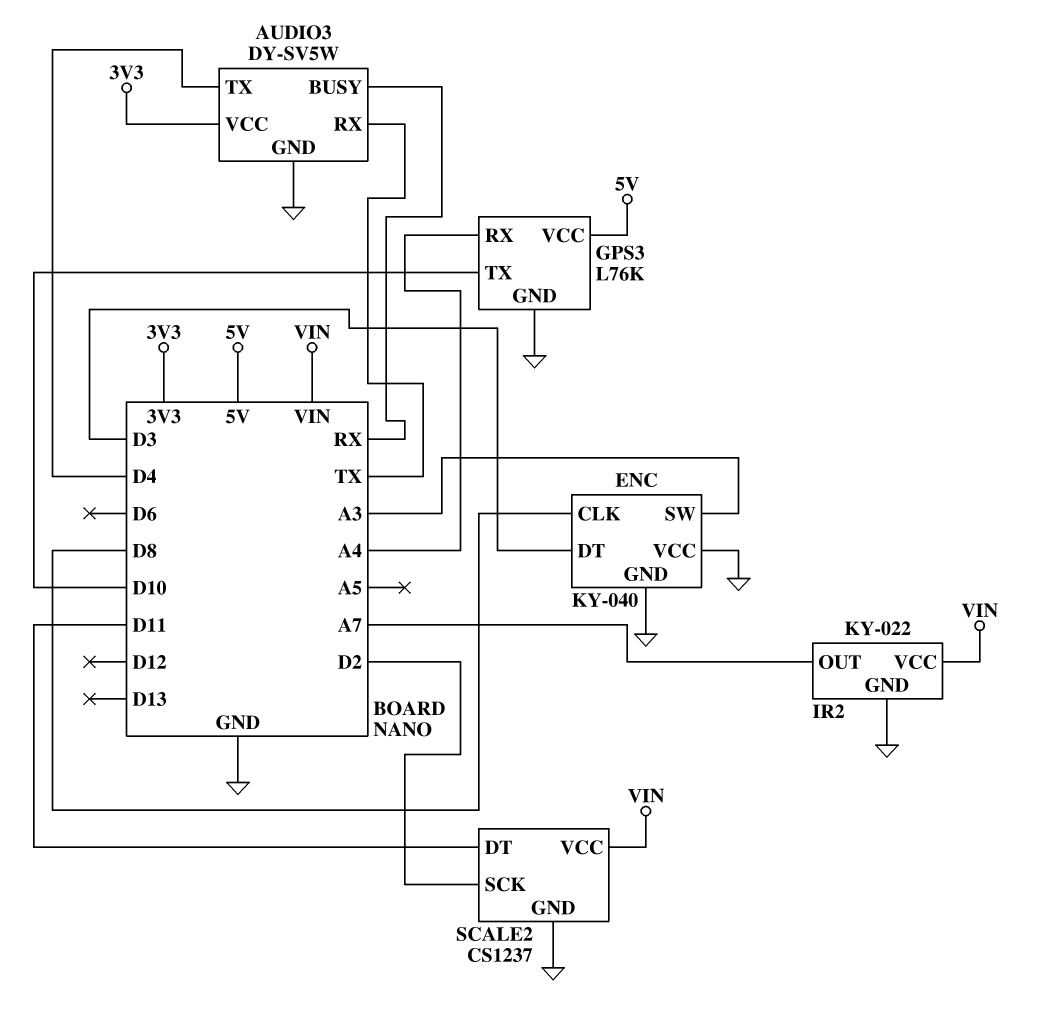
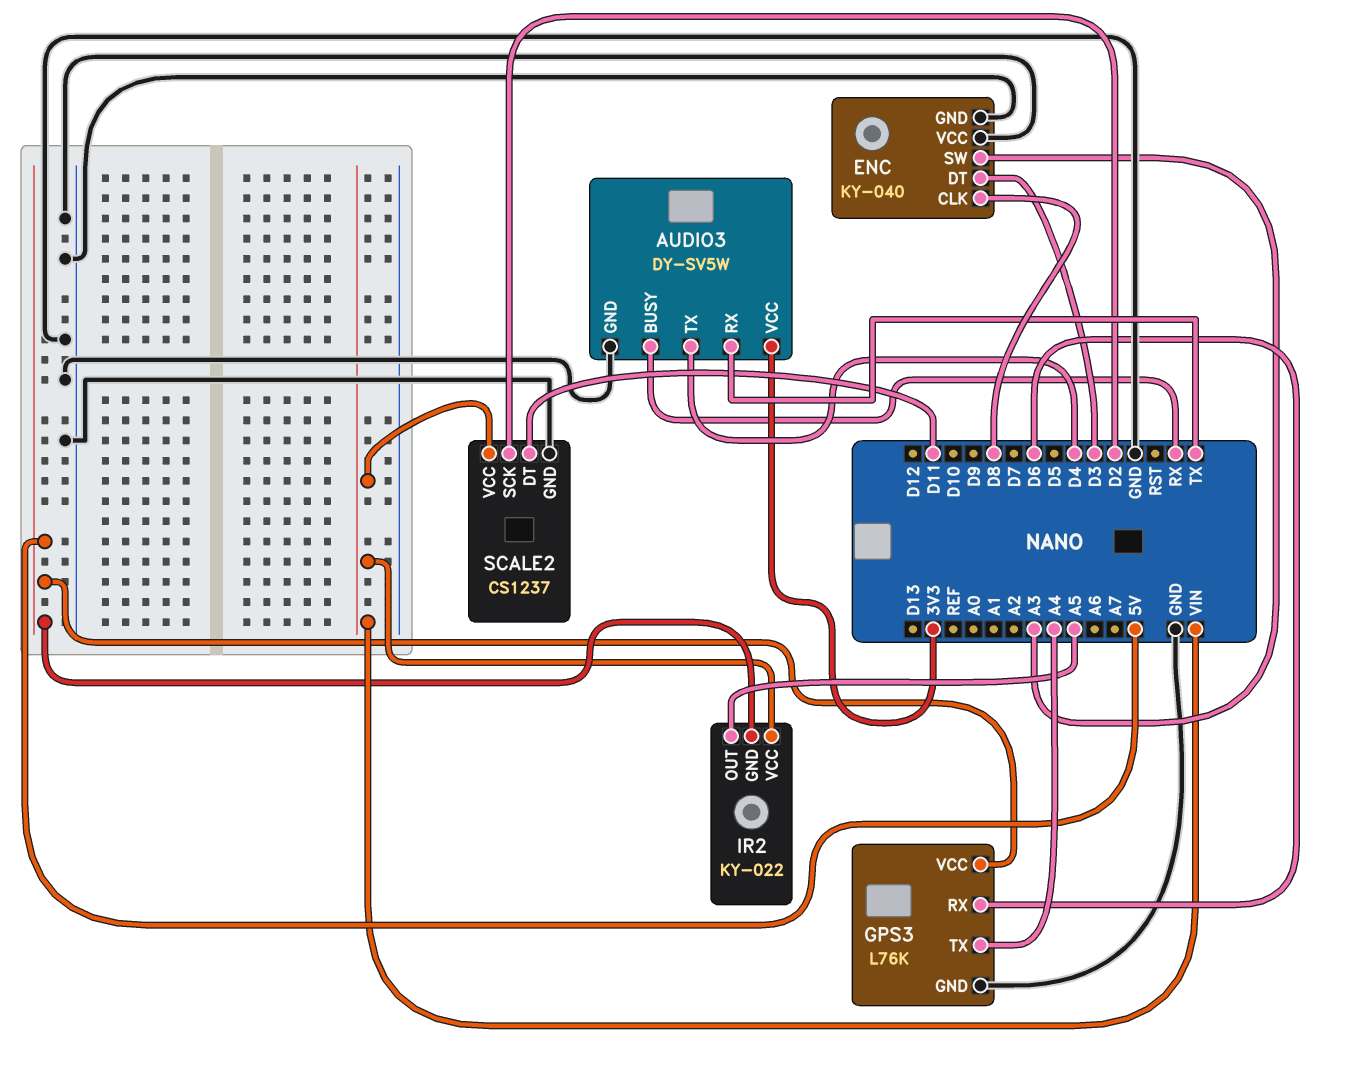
GPS3 pin RX: A4 -> D6
GPS3 pin TX: D10 -> A4
IR2 pin GND: GND -> 5V
IR2 pin OUT: A7 -> A5

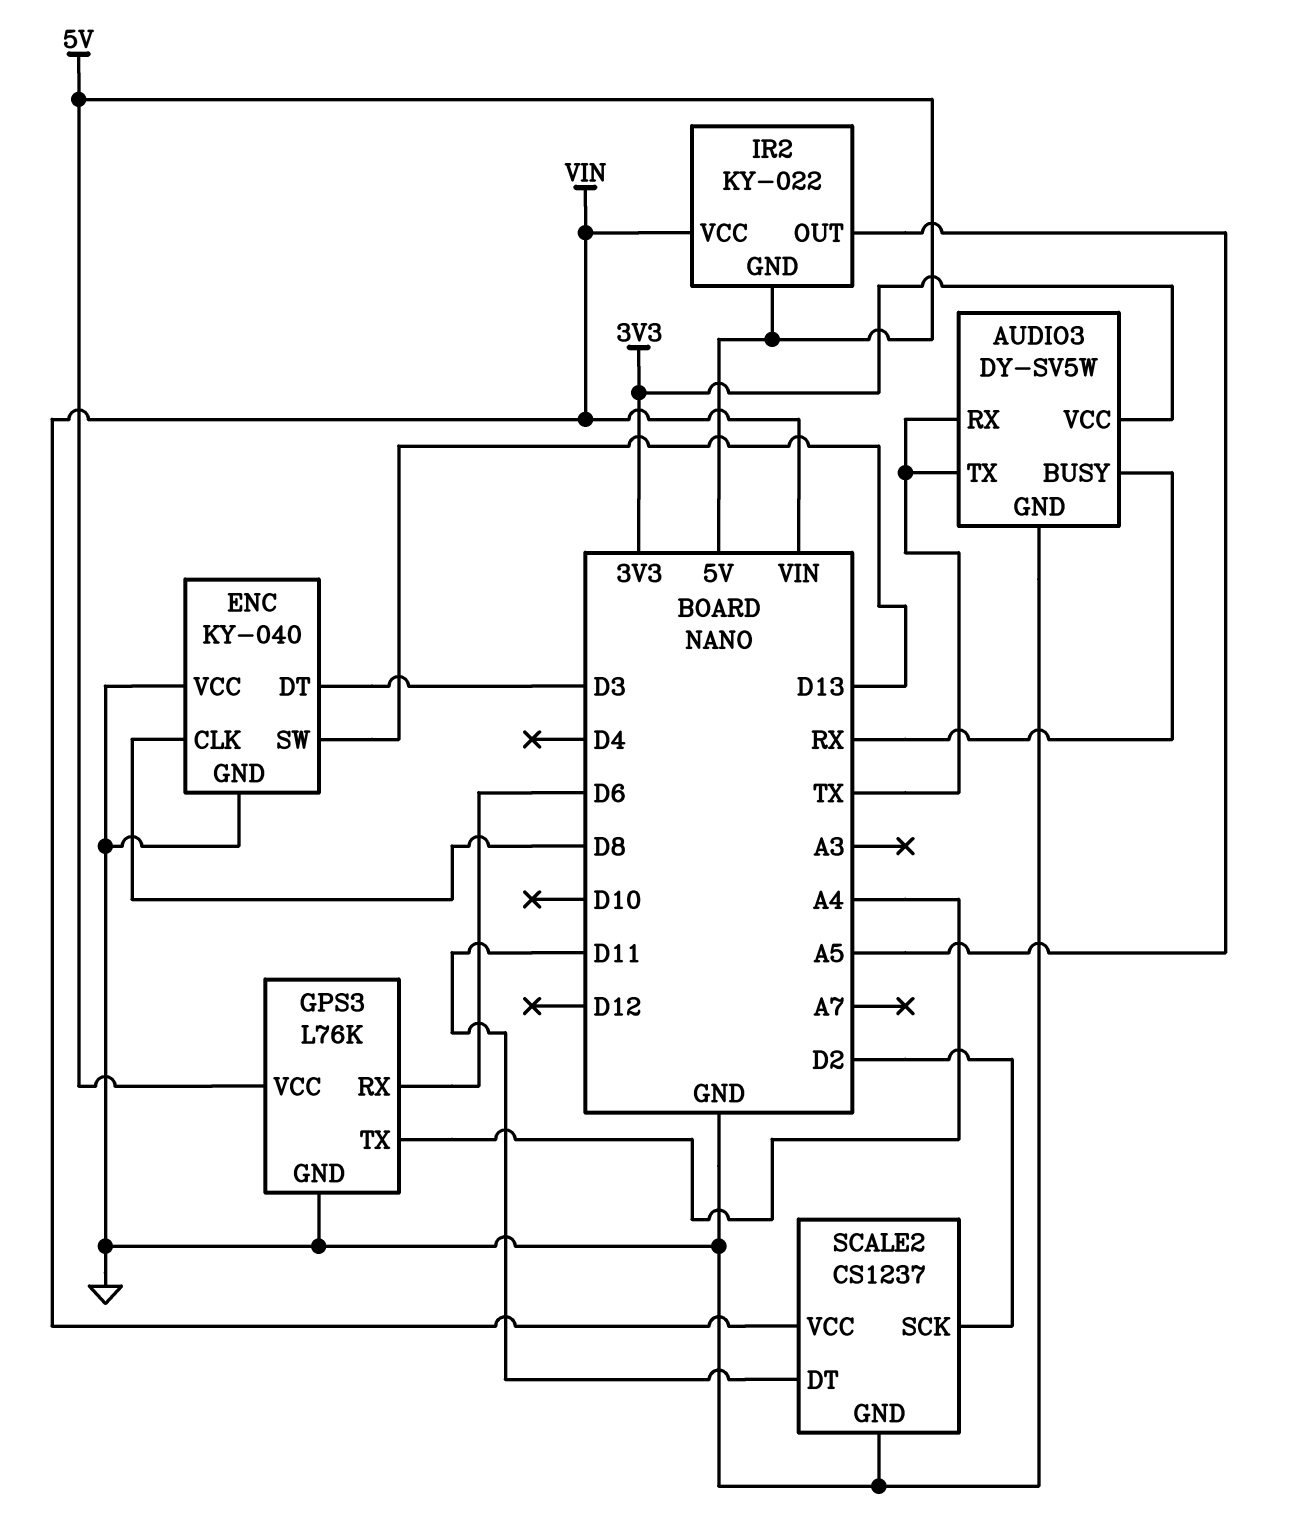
AUDIO3 pin TX: D4 -> TX
ENC pin SW: A3 -> D13

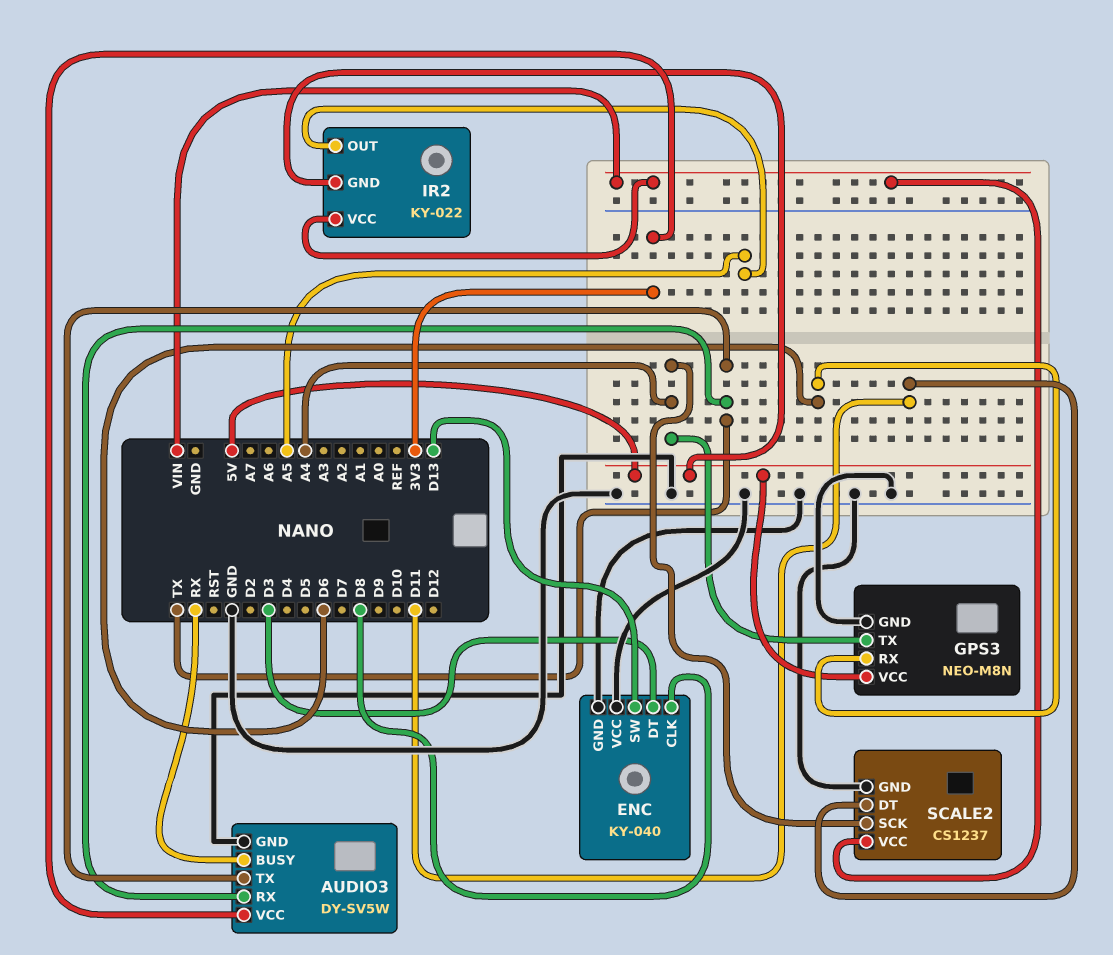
GPS3: L76K -> NEO-M8N
SCALE2 pin SCK: D2 -> A4

